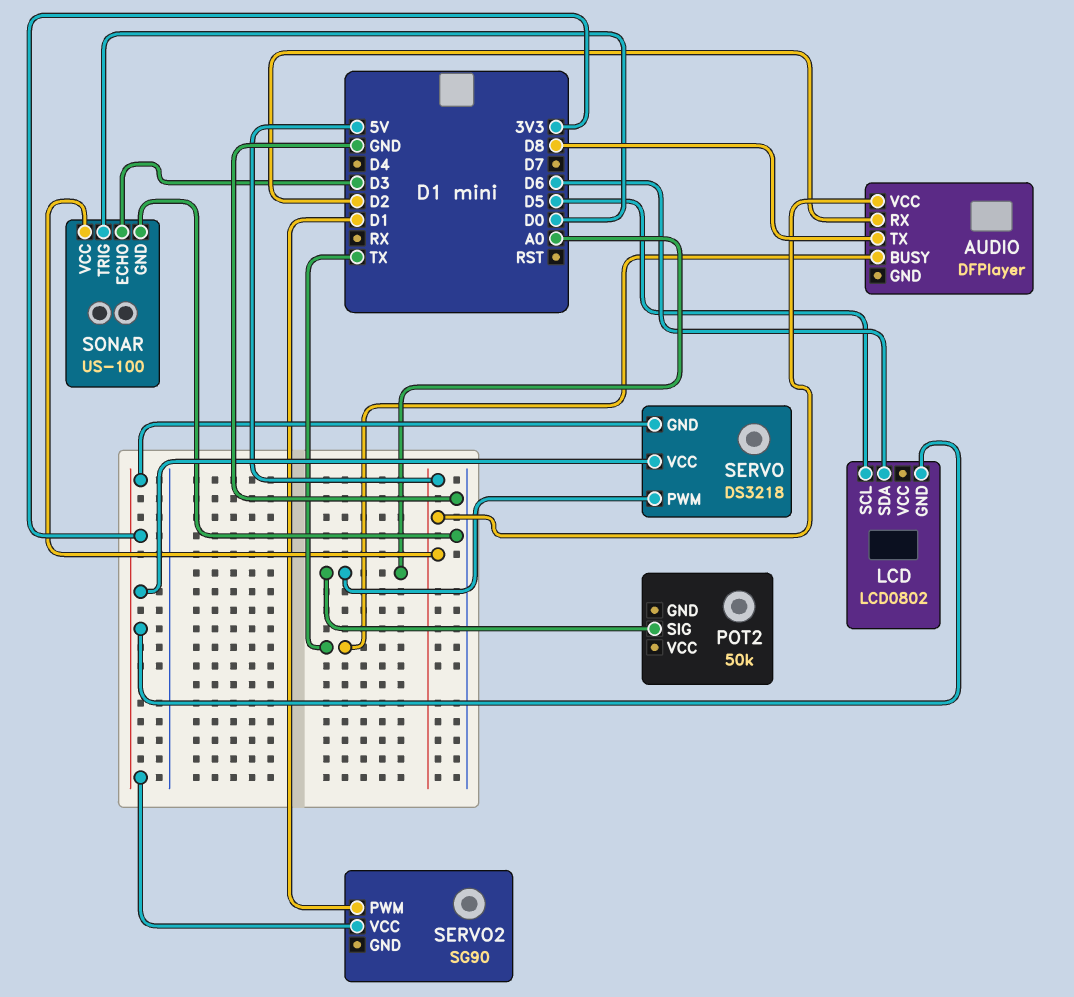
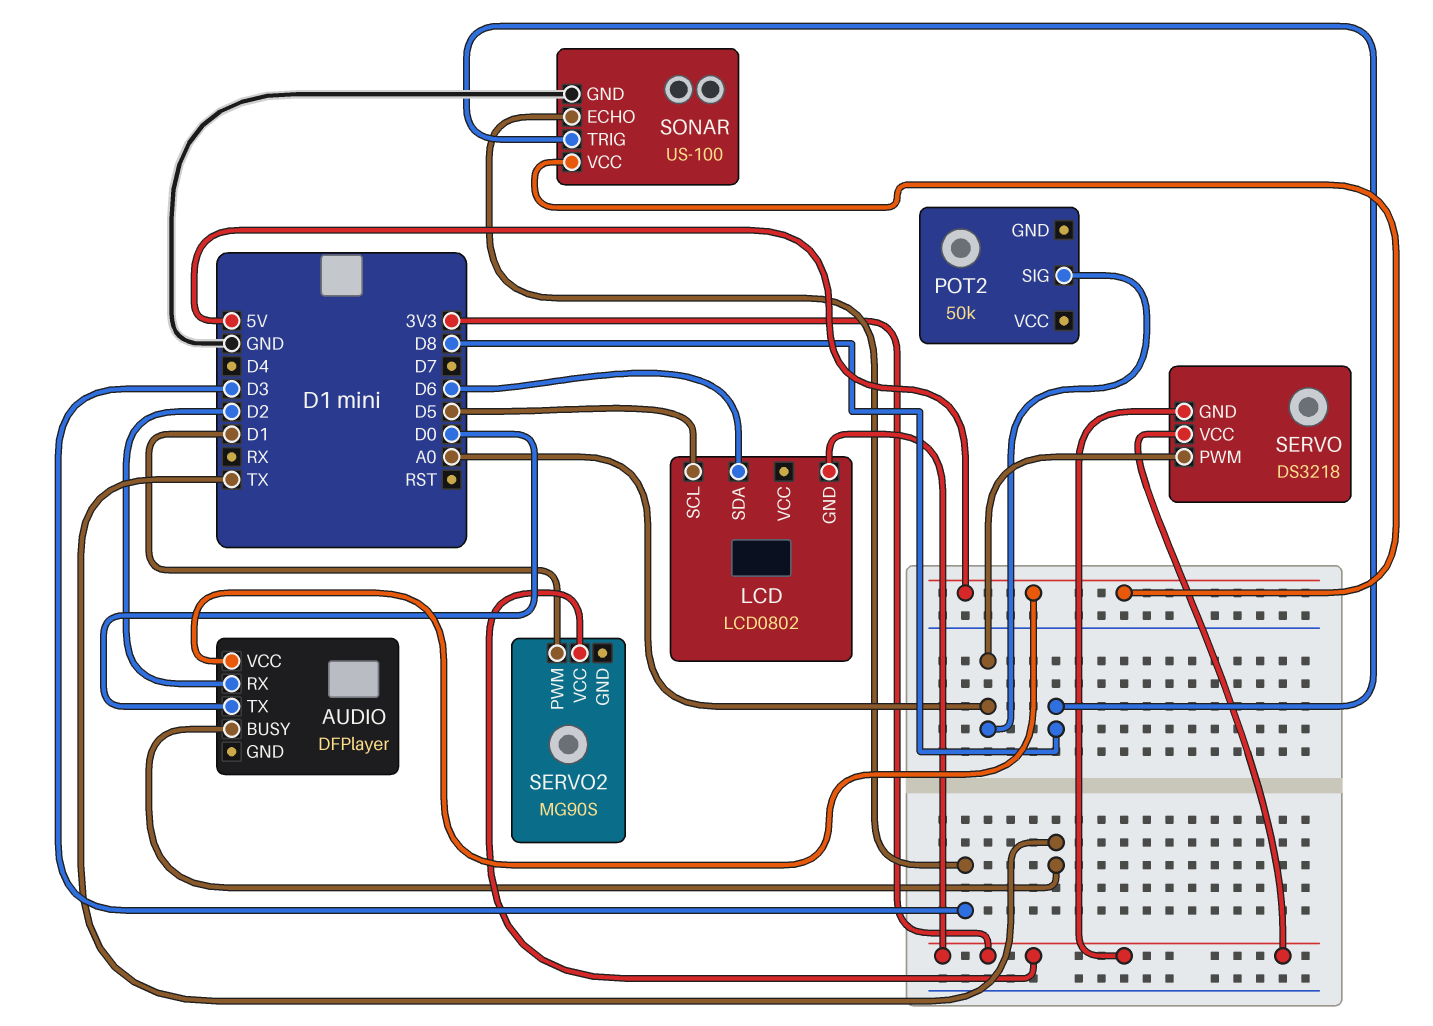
AUDIO pin TX: D8 -> D0
SERVO2: SG90 -> MG90S
SONAR pin TRIG: D0 -> D8

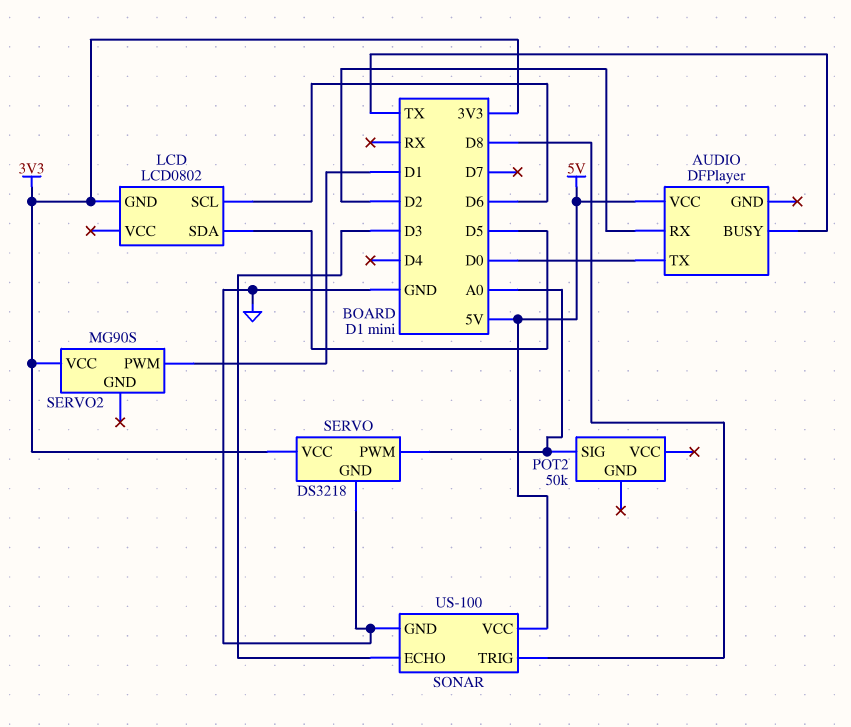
LCD pin SCL: D5 -> D6
LCD pin SDA: D6 -> D5
SERVO pin GND: 3V3 -> GND

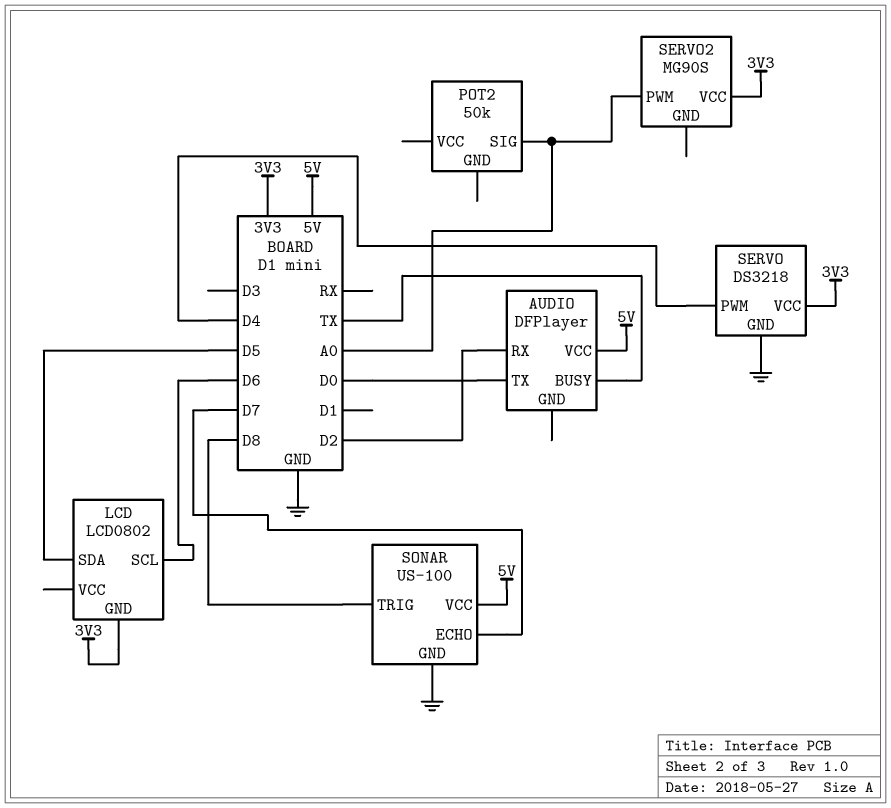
SERVO pin PWM: A0 -> D4
SERVO2 pin PWM: D1 -> A0
SONAR pin ECHO: D3 -> D7

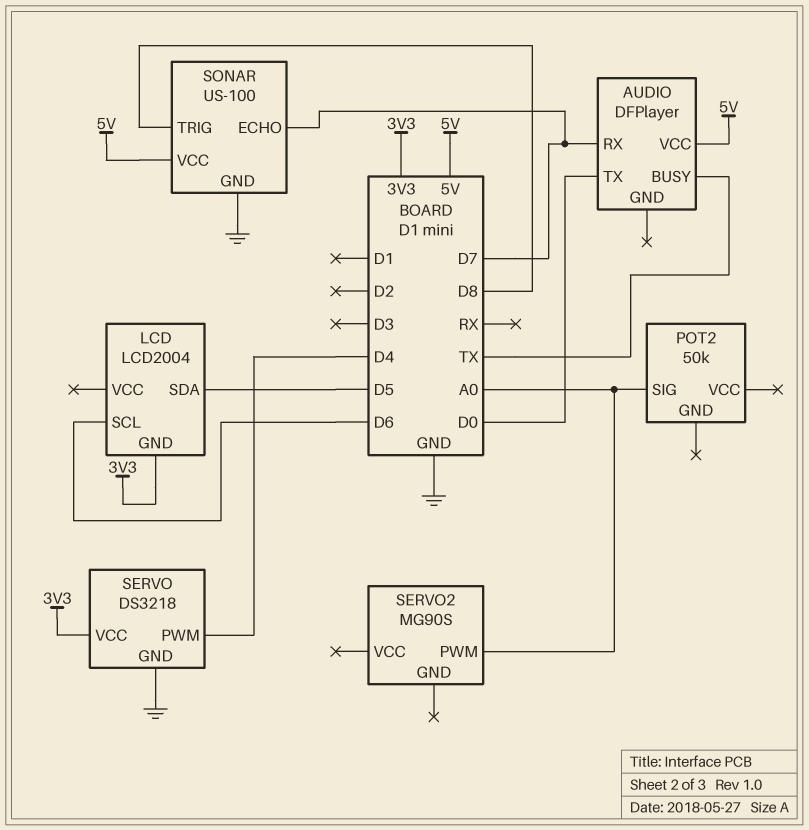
AUDIO pin RX: D2 -> D7
LCD: LCD0802 -> LCD2004
SERVO2 pin VCC: 3V3 -> none

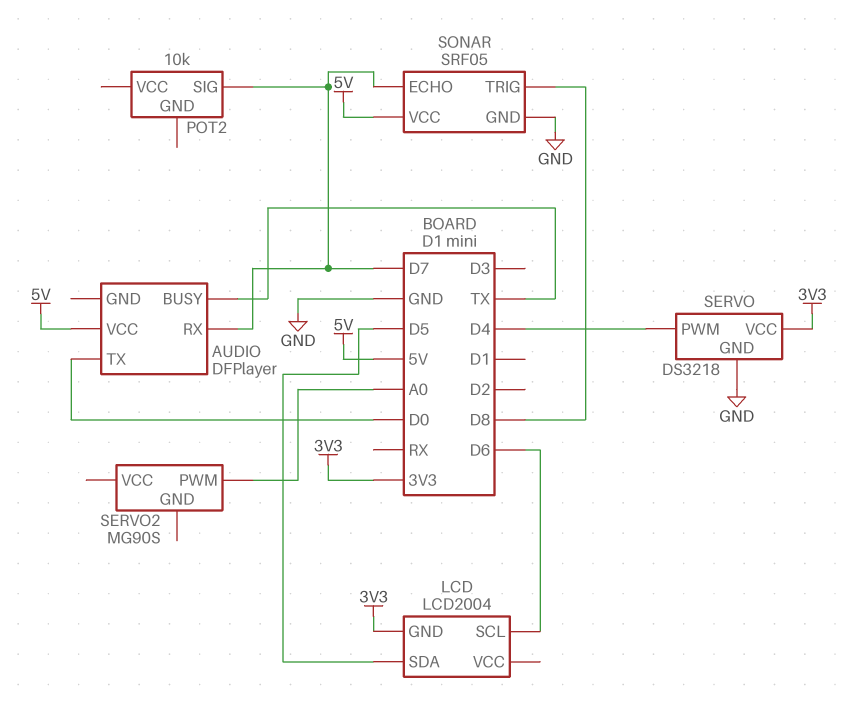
POT2: 50k -> 10k
POT2 pin SIG: A0 -> D7
SONAR: US-100 -> SRF05

